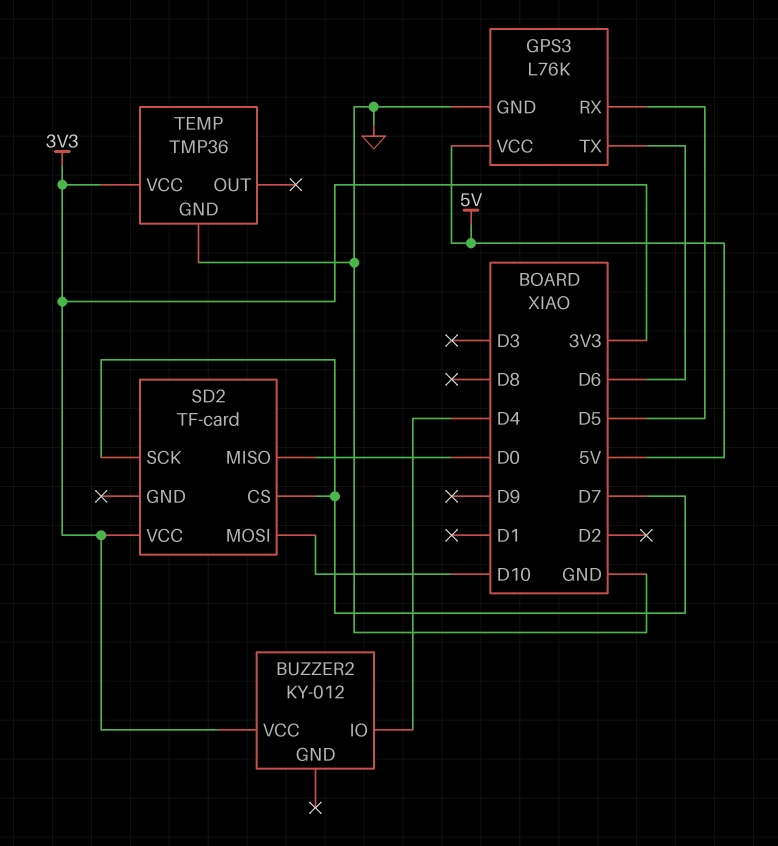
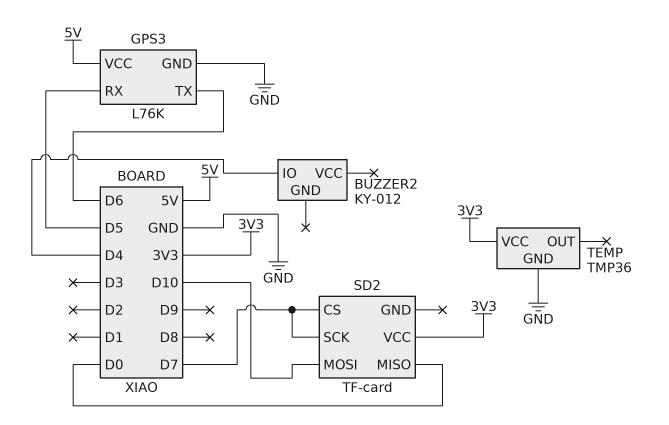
BUZZER2 pin VCC: 3V3 -> none

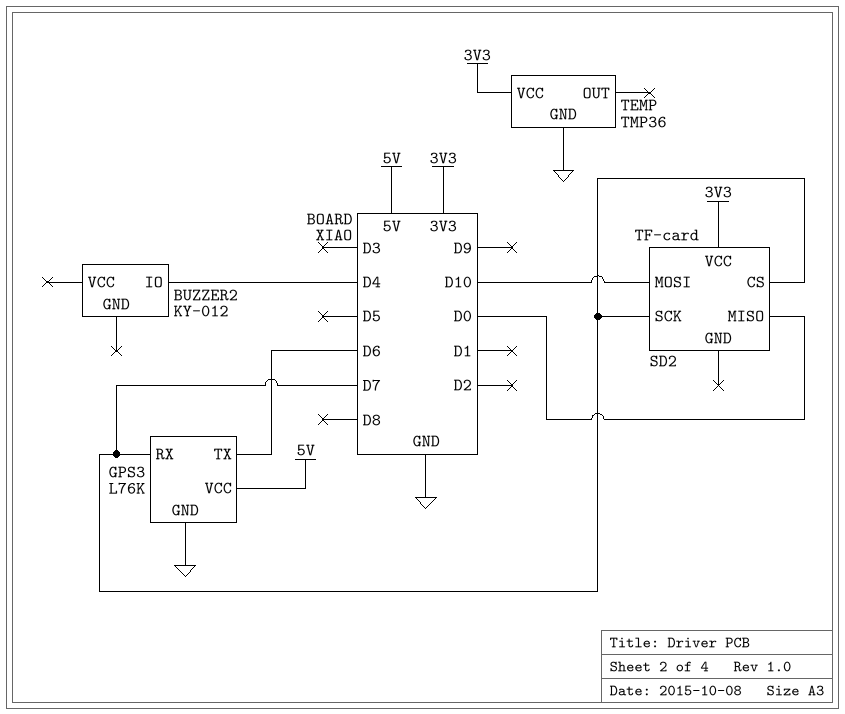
GPS3 pin RX: D5 -> D7

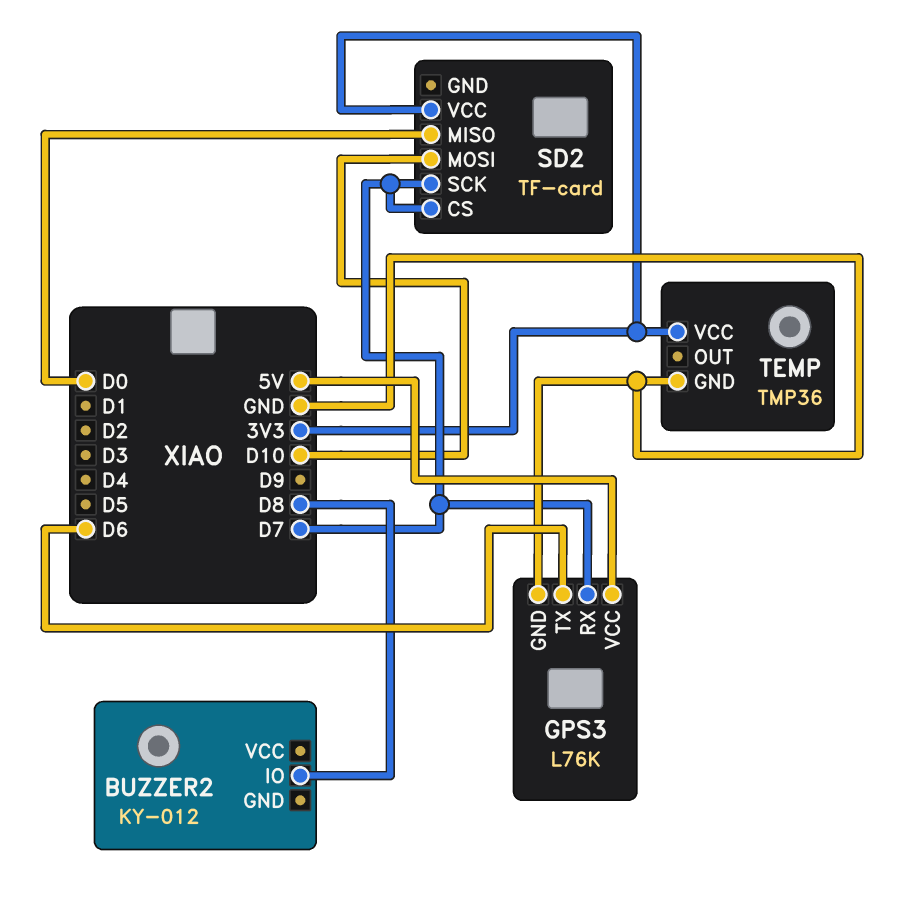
BUZZER2 pin IO: D4 -> D8

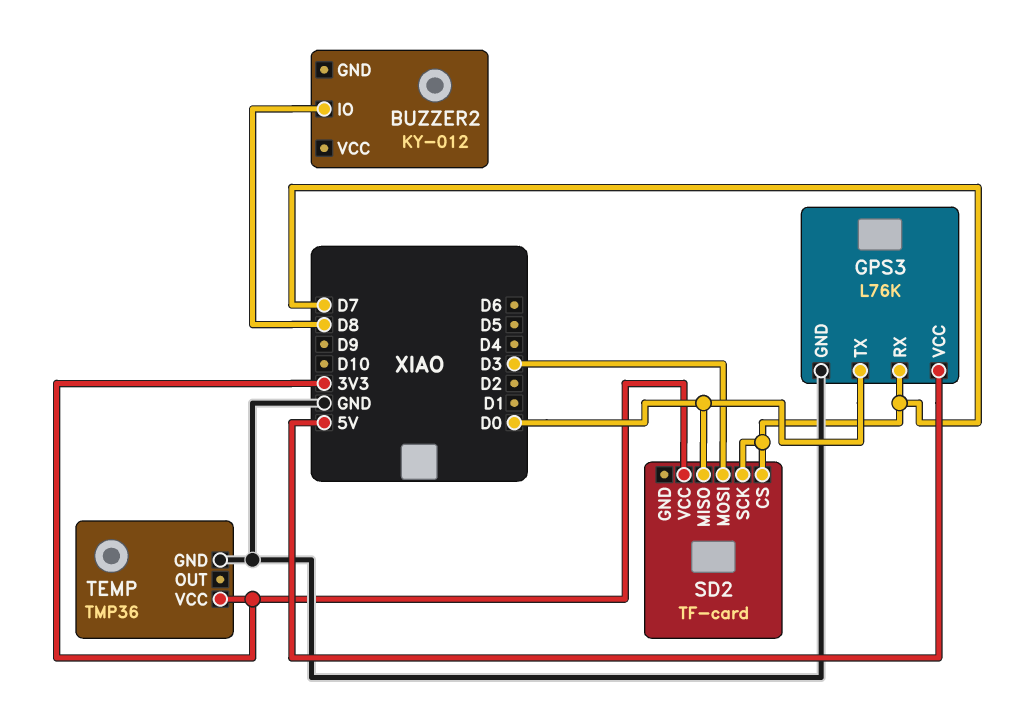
GPS3 pin TX: D6 -> D0
SD2 pin MOSI: D10 -> D3

